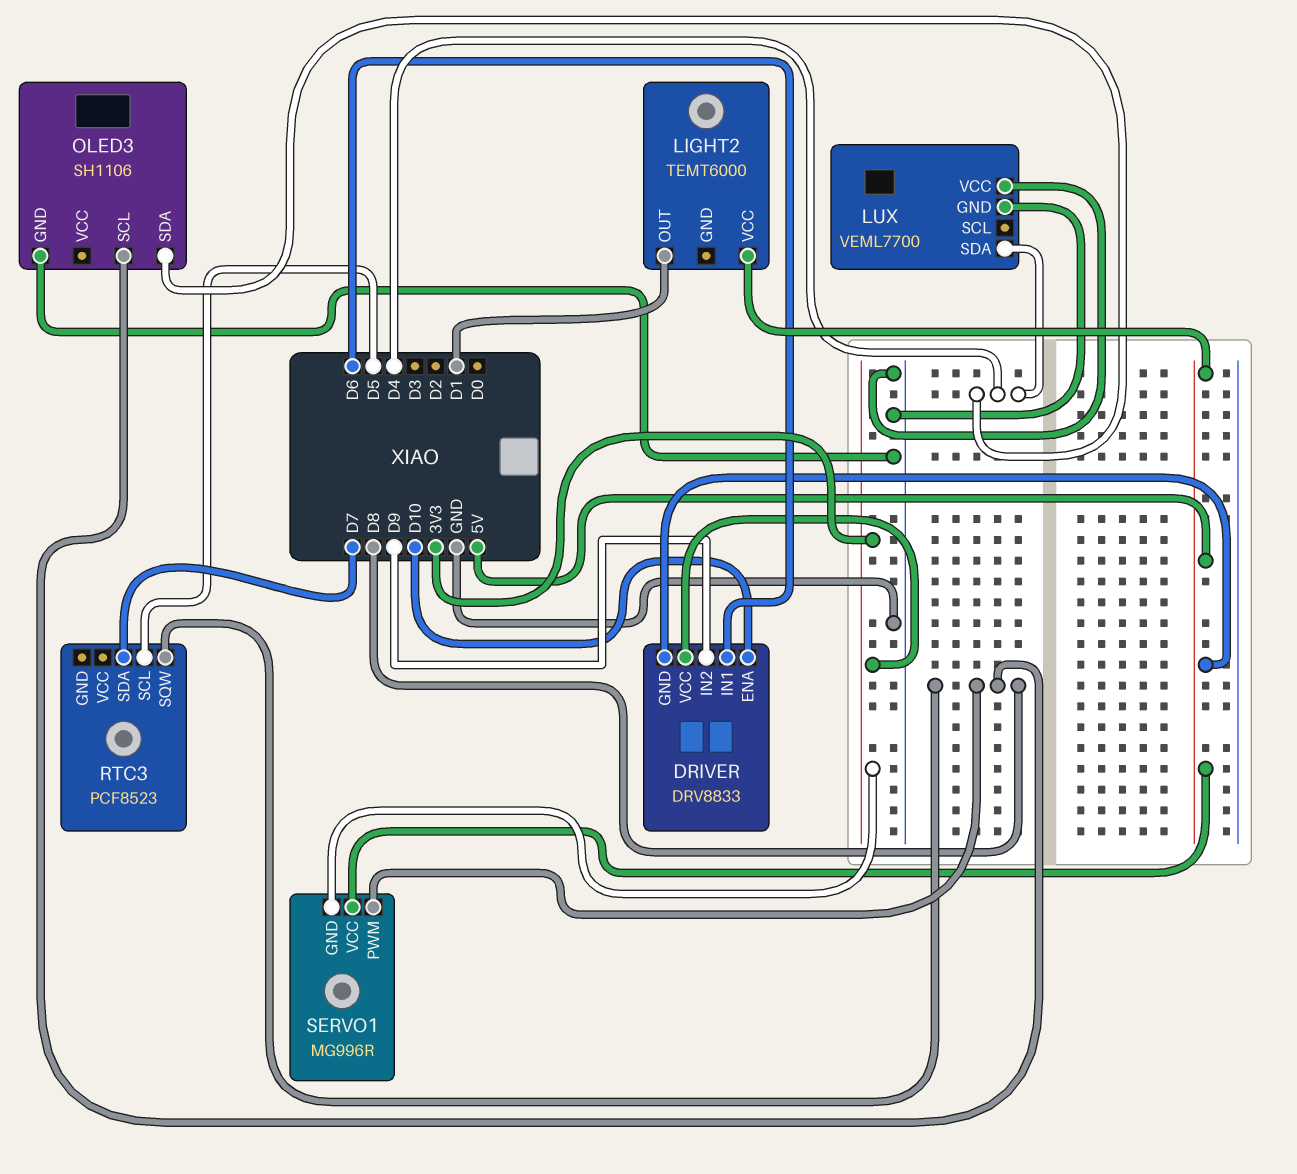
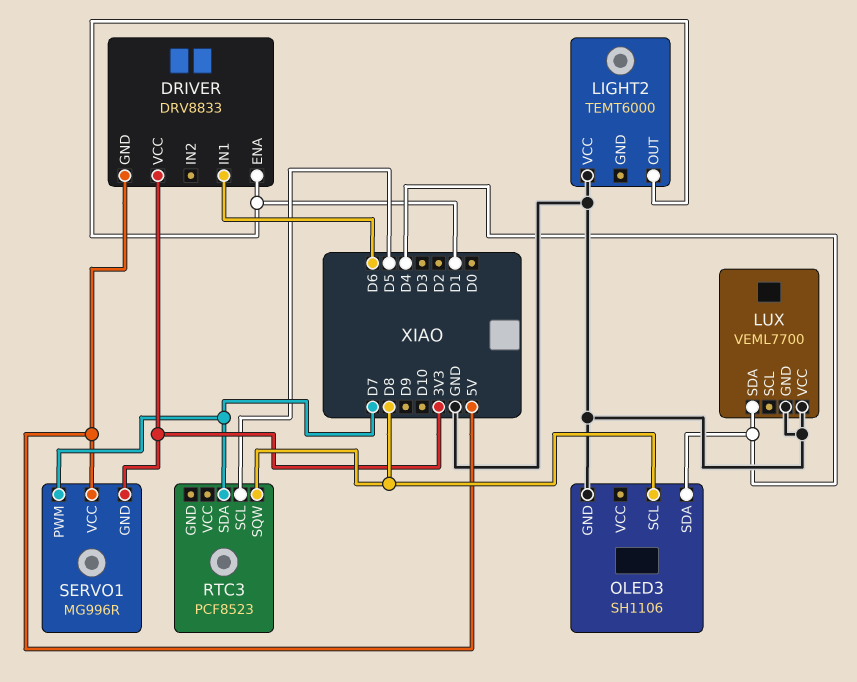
DRIVER pin ENA: D10 -> D1
DRIVER pin IN2: D9 -> none
LIGHT2 pin VCC: 5V -> GND
SERVO1 pin PWM: D8 -> D7

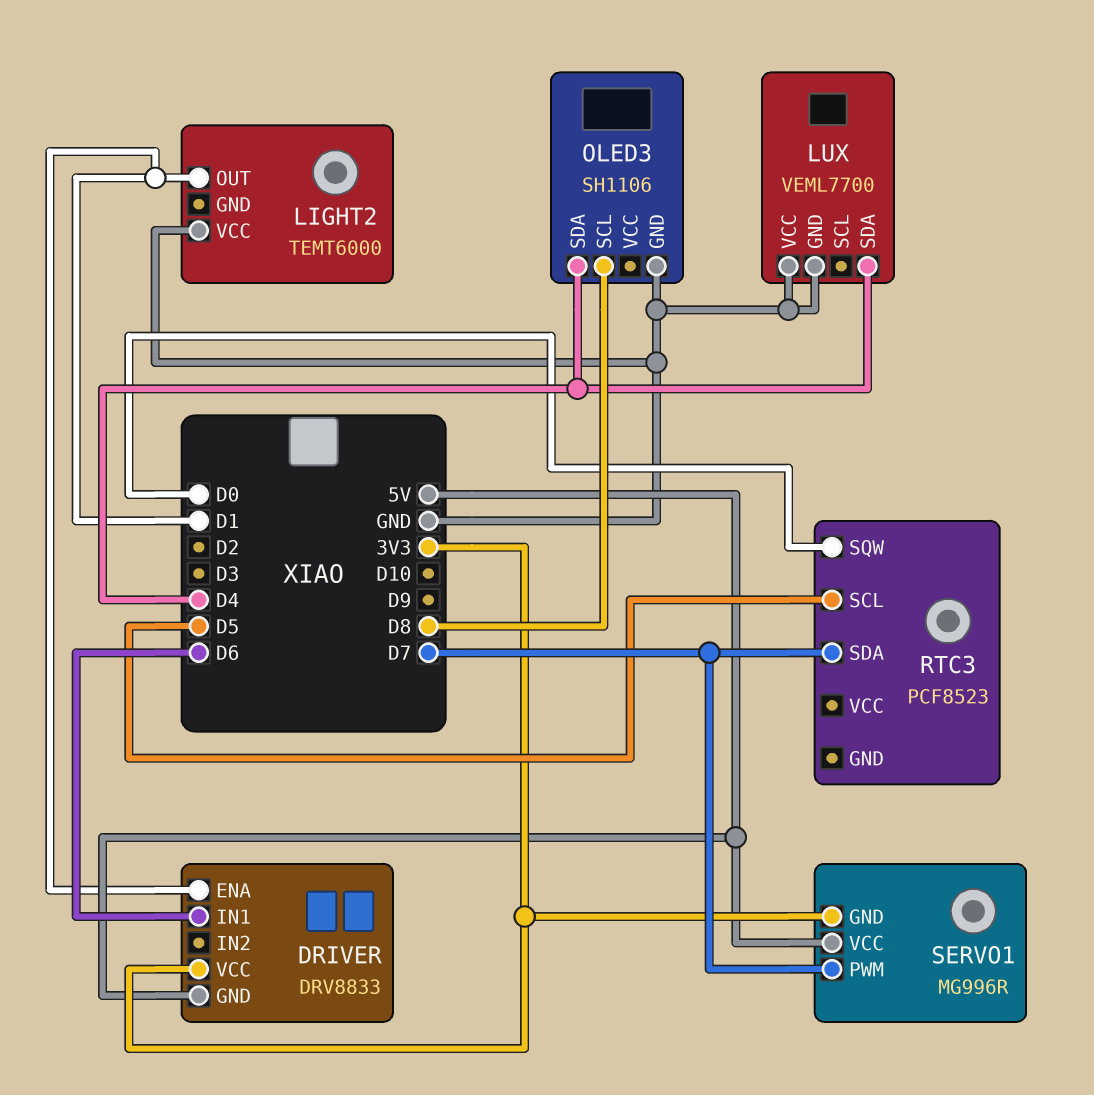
RTC3 pin SQW: D8 -> D0

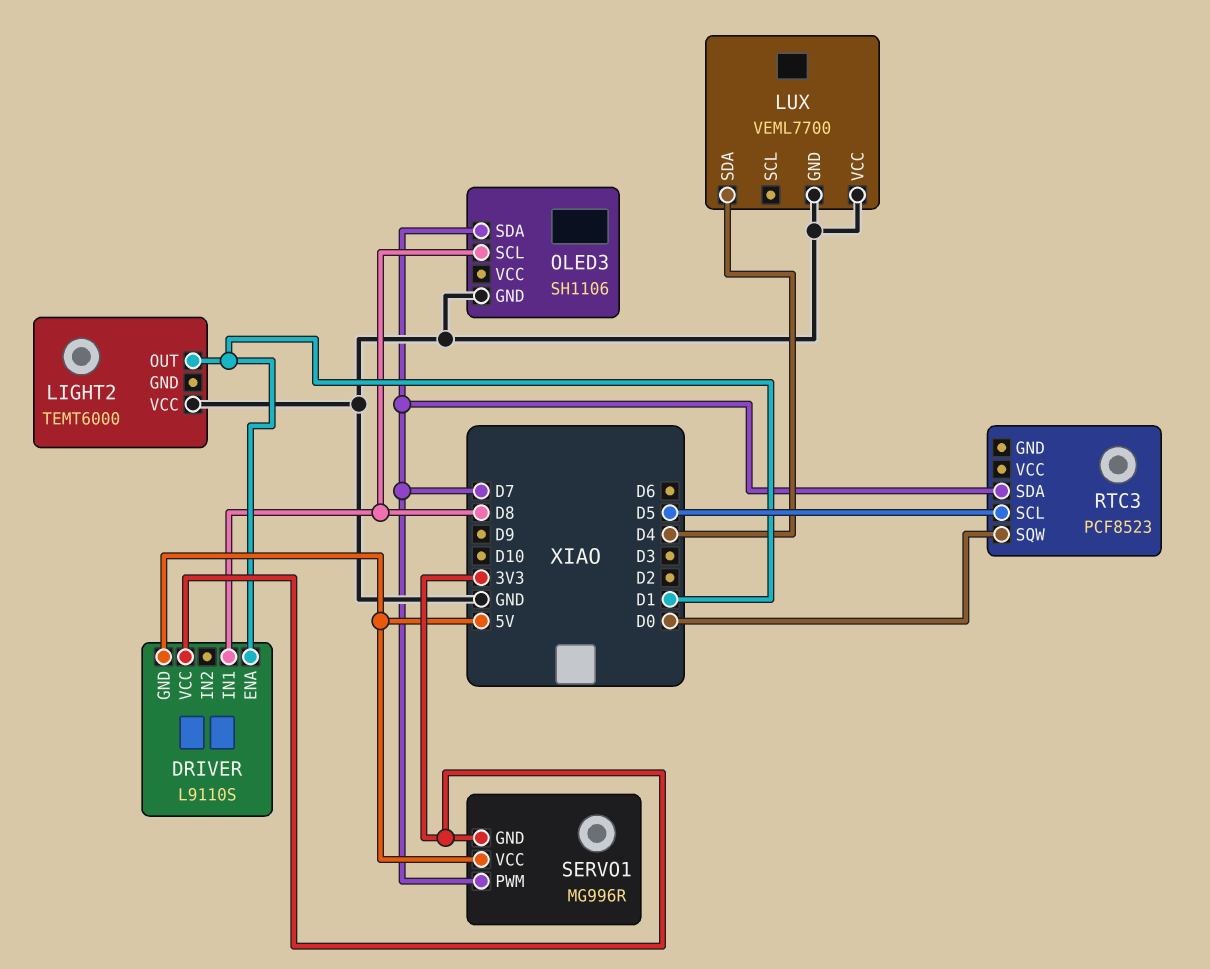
DRIVER: DRV8833 -> L9110S
DRIVER pin IN1: D6 -> D8
OLED3 pin SDA: D4 -> D7

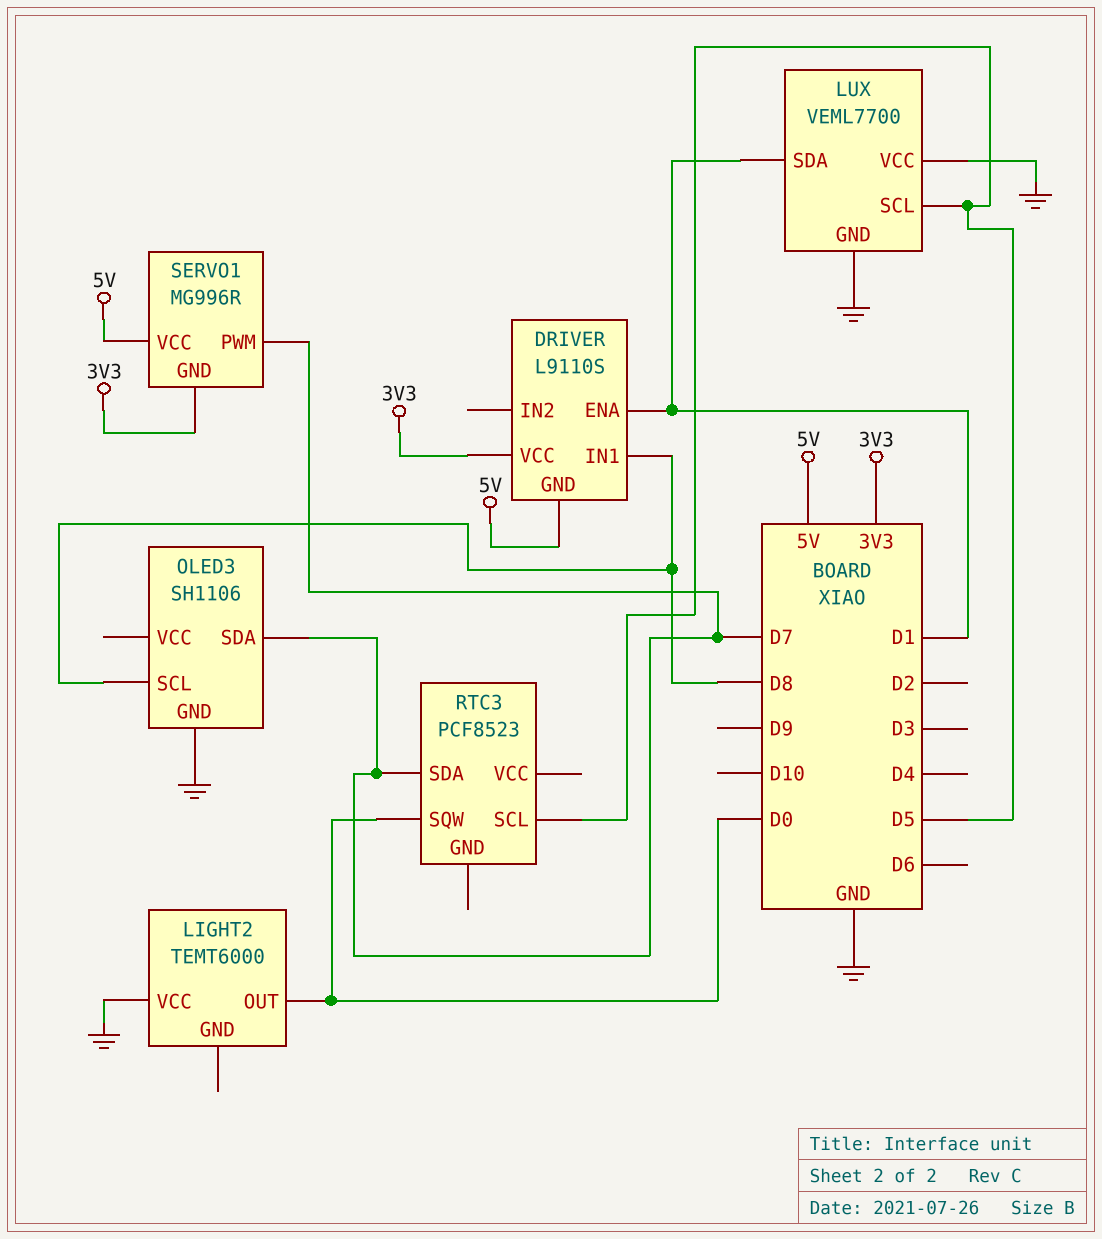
LIGHT2 pin OUT: D1 -> D0
LUX pin SCL: none -> D5
LUX pin SDA: D4 -> D1

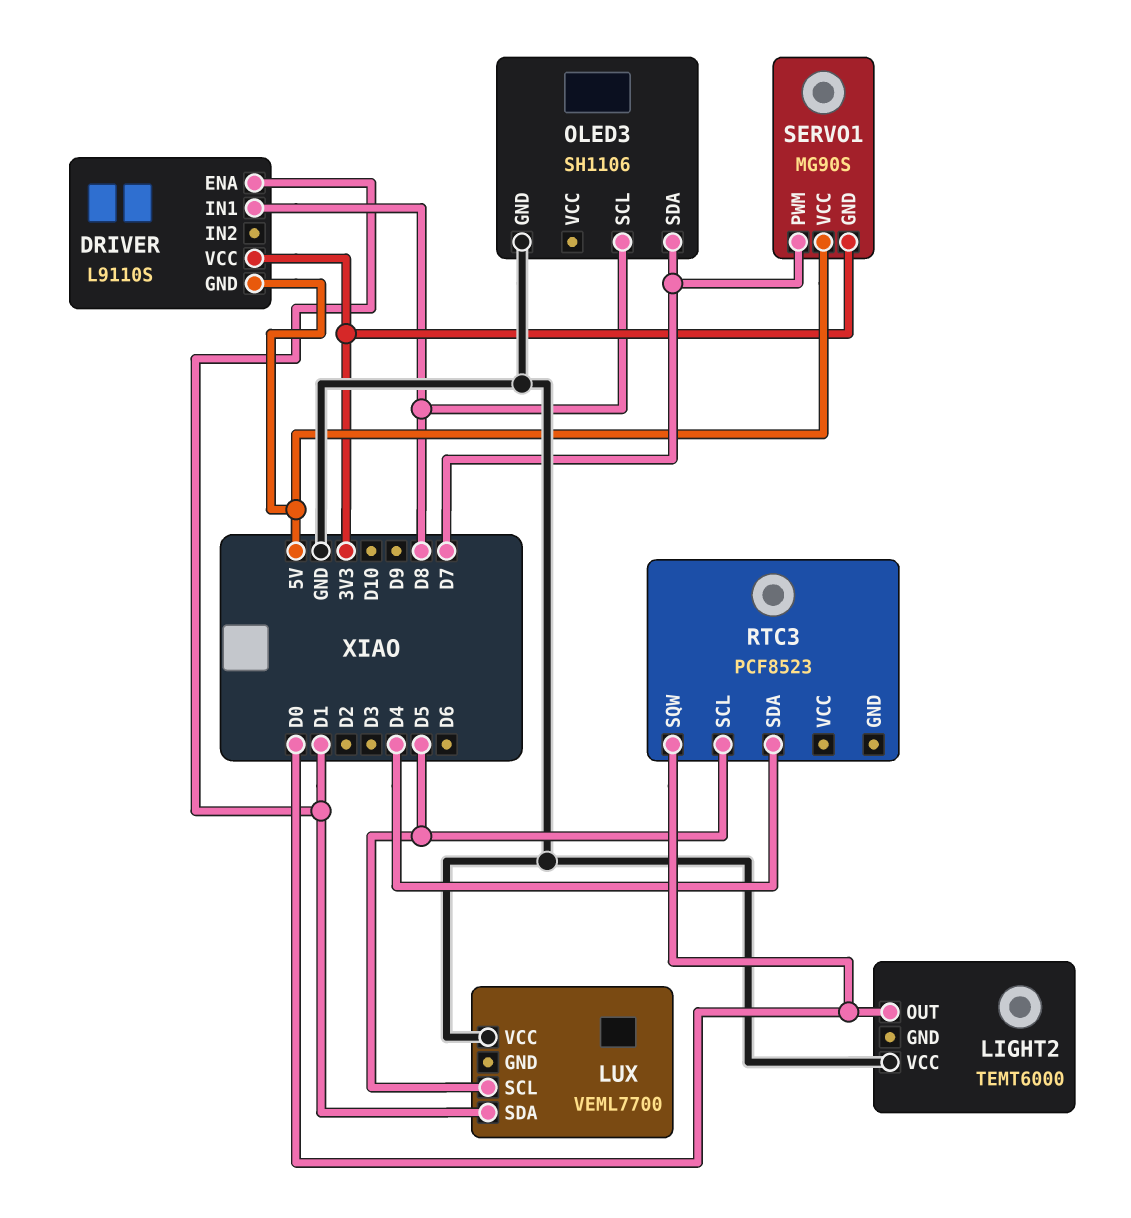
LUX pin GND: GND -> none
RTC3 pin SDA: D7 -> D4
SERVO1: MG996R -> MG90S

